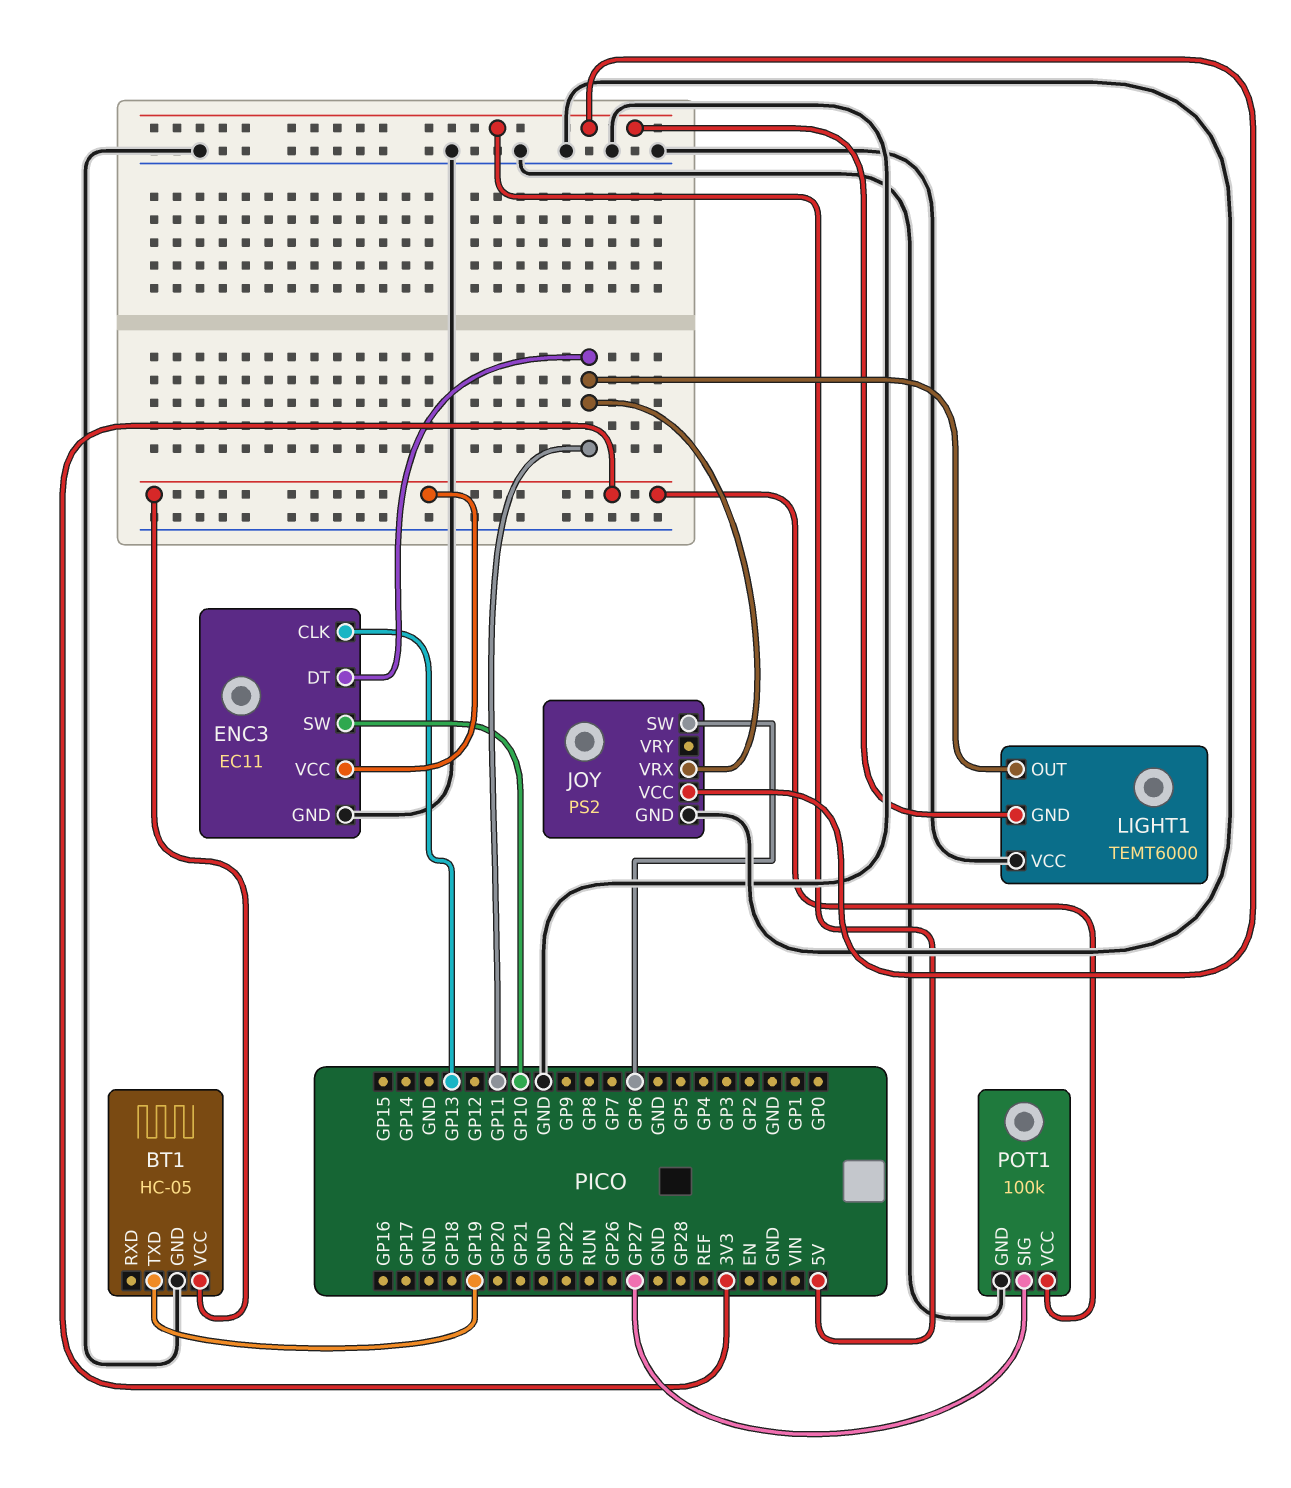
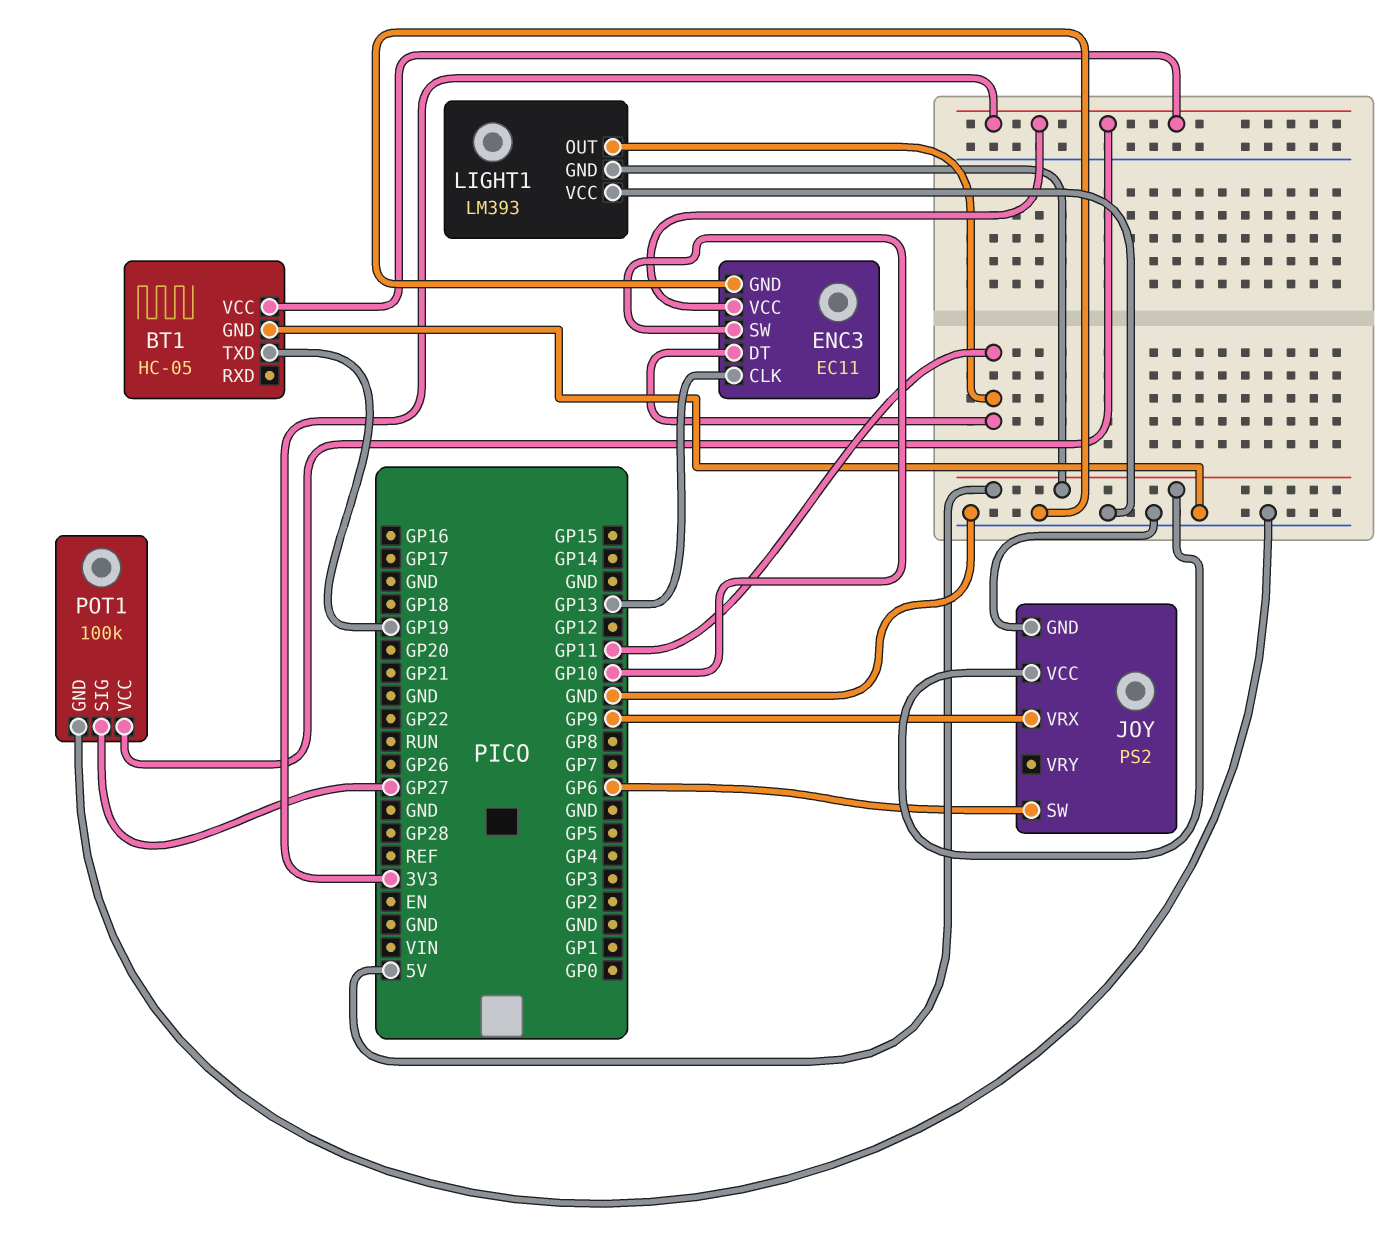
JOY pin VRX: GP11 -> GP9
LIGHT1: TEMT6000 -> LM393

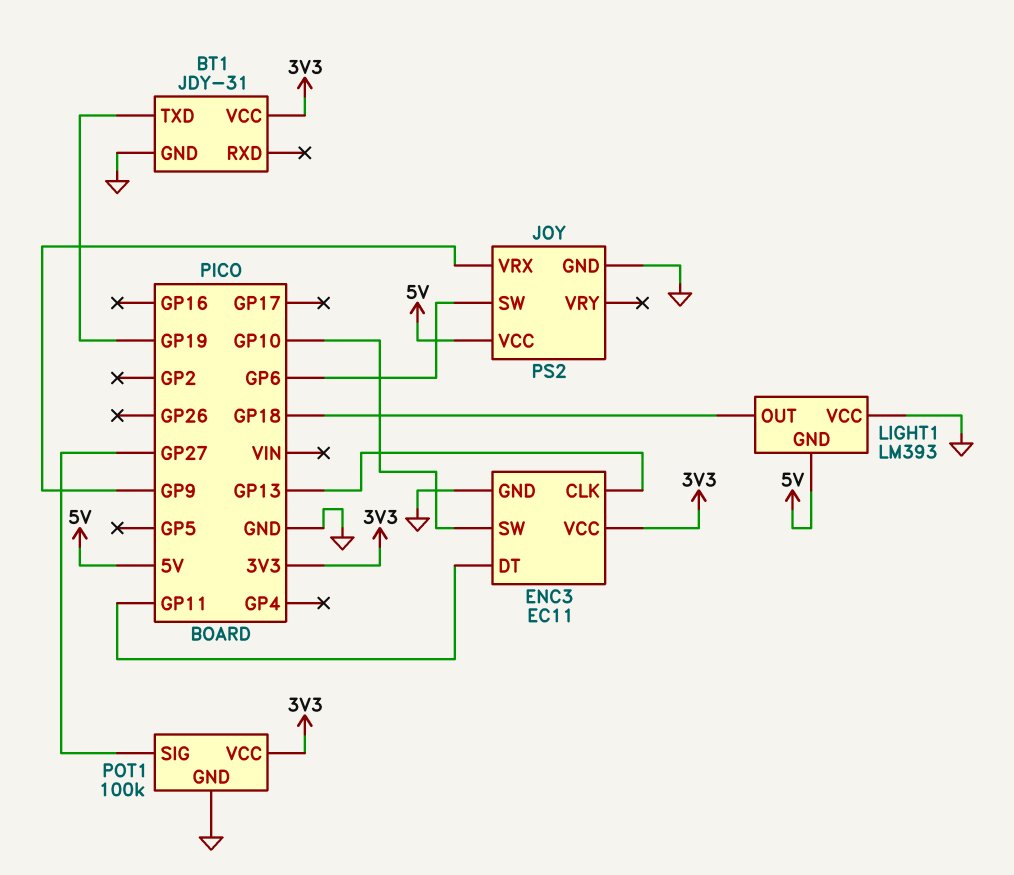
BT1: HC-05 -> JDY-31
LIGHT1 pin OUT: GP11 -> GP18

